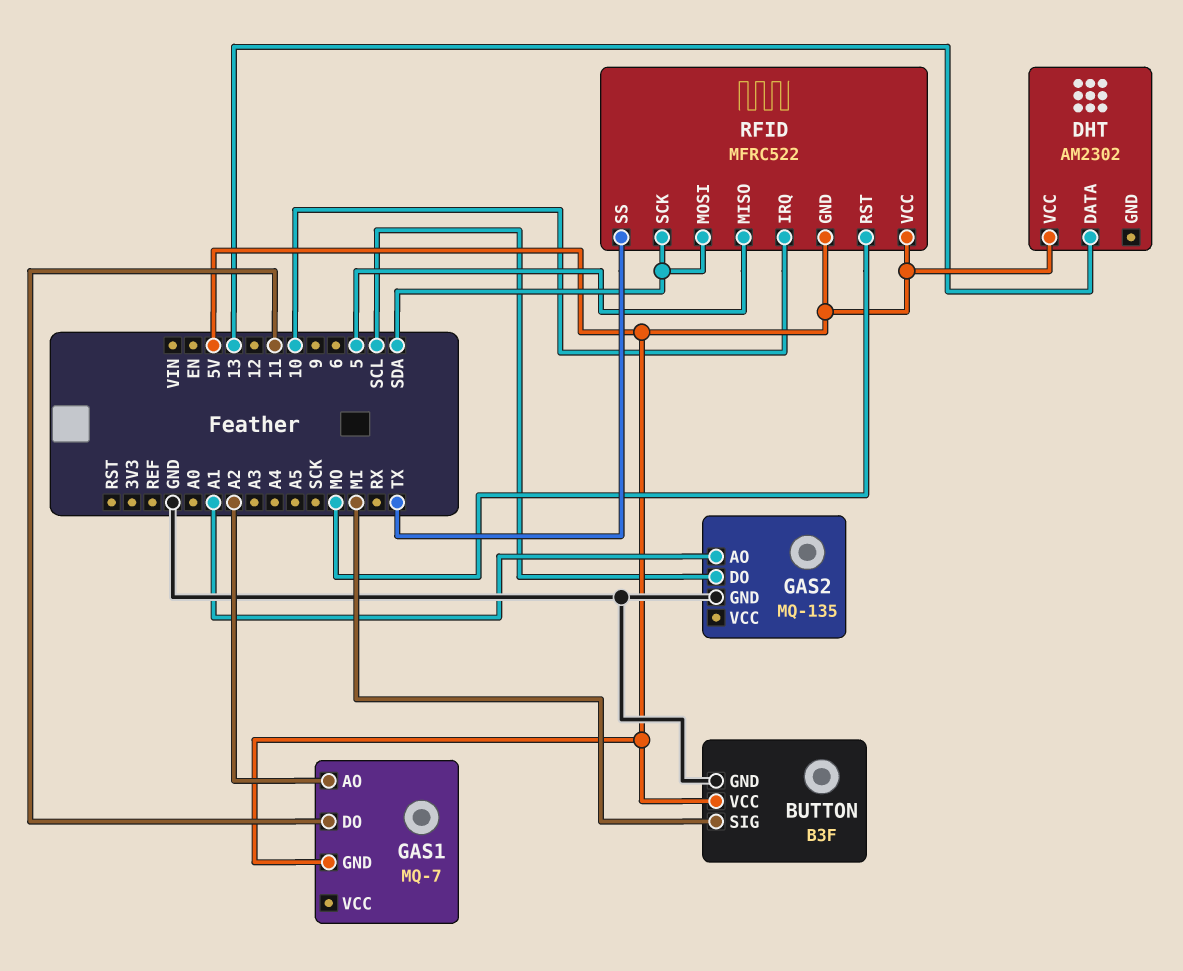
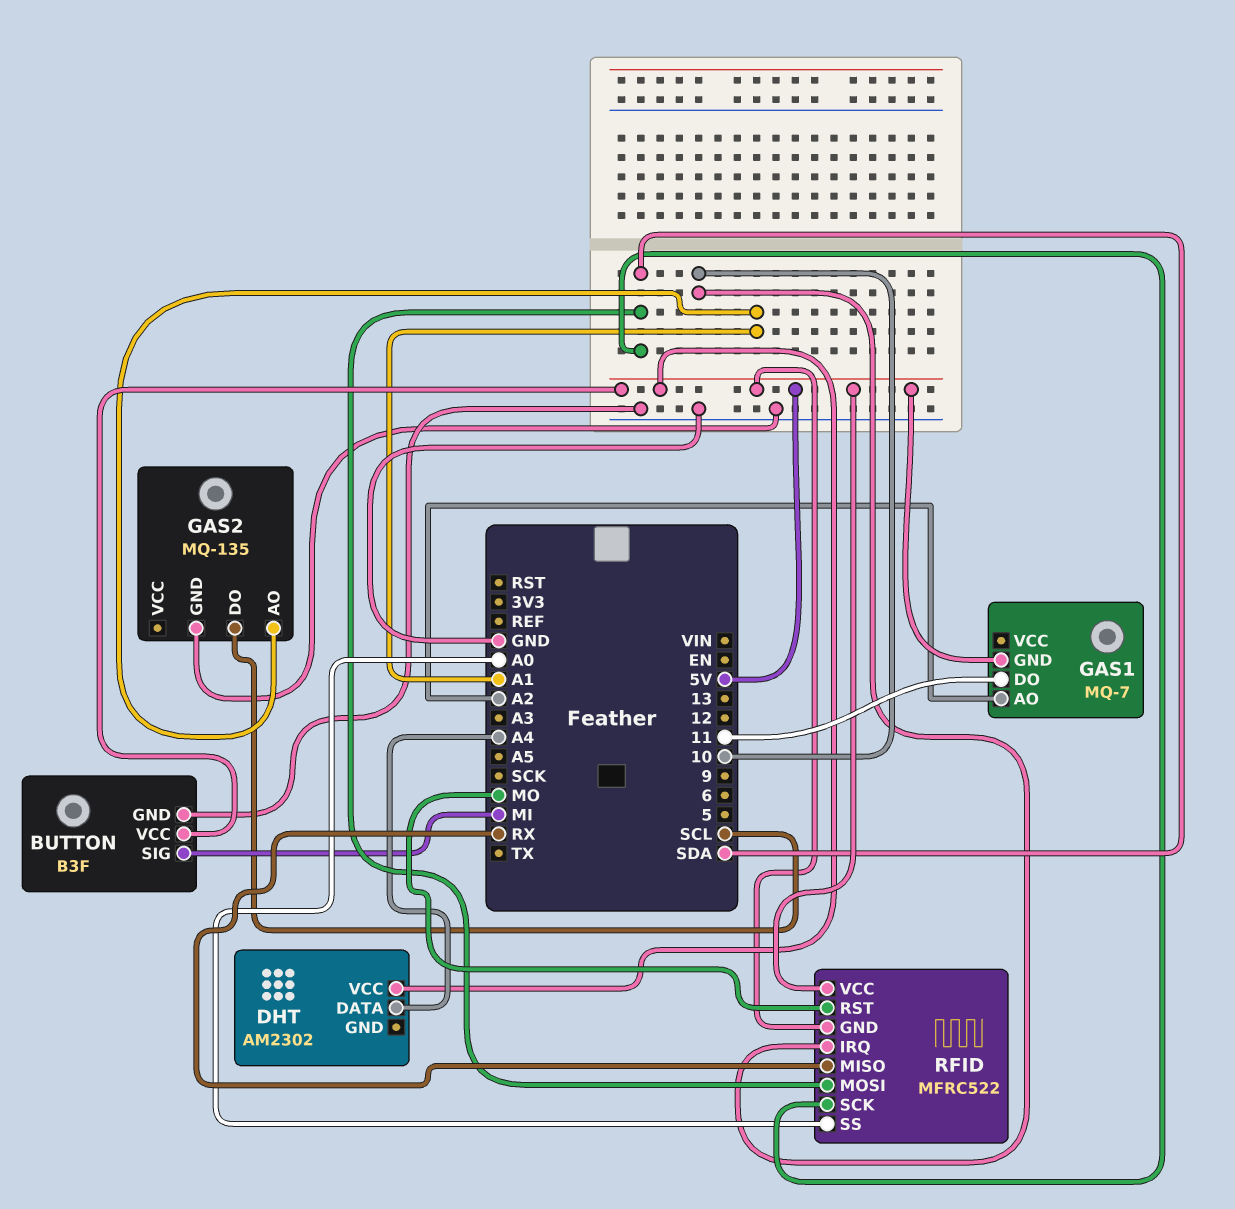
DHT pin DATA: 13 -> A4
RFID pin MISO: 5 -> RX
RFID pin SS: TX -> A0

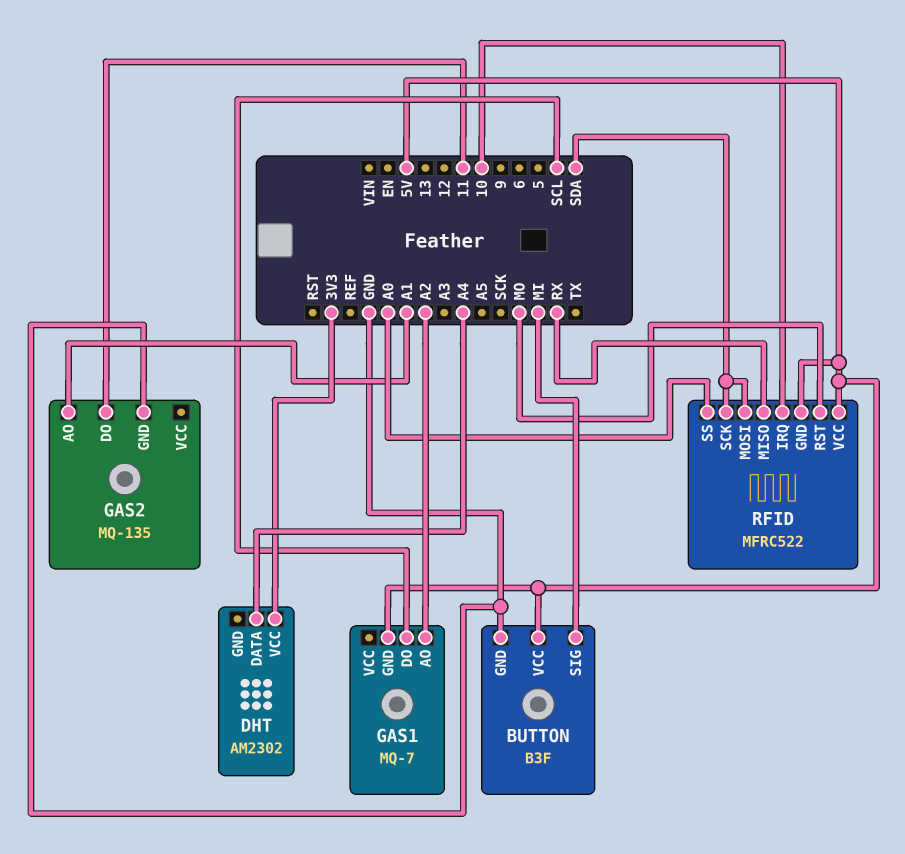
DHT pin VCC: 5V -> 3V3
GAS1 pin DO: 11 -> SCL
GAS2 pin DO: SCL -> 11

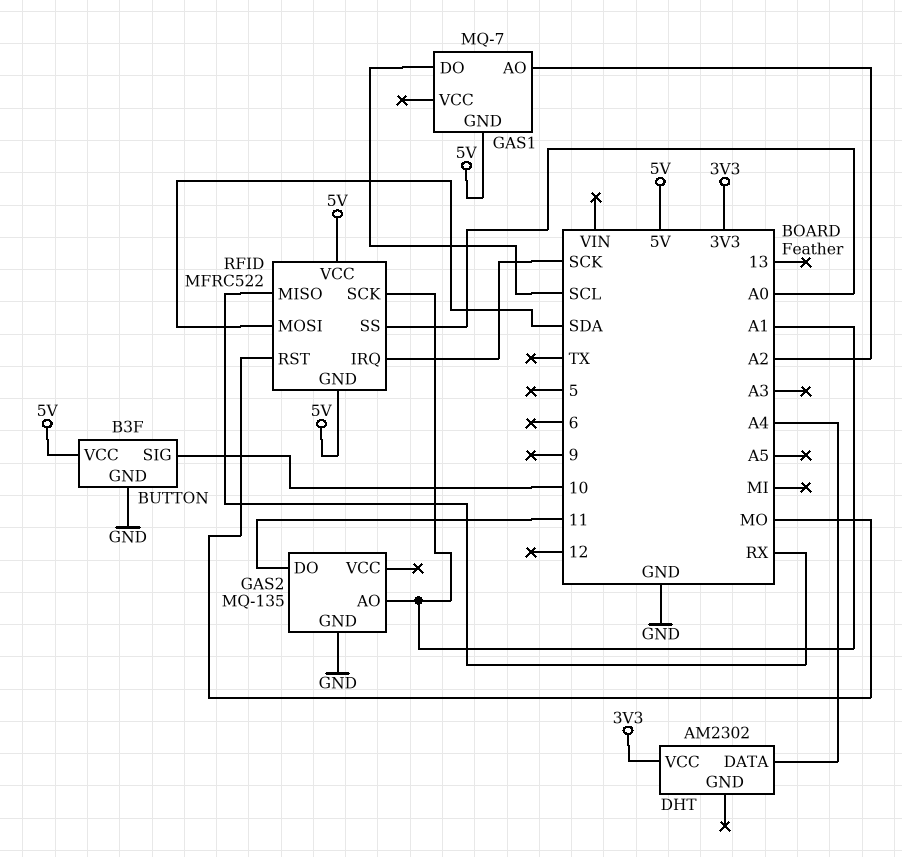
BUTTON pin SIG: MI -> 10
RFID pin IRQ: 10 -> SCK
RFID pin SCK: SDA -> A1

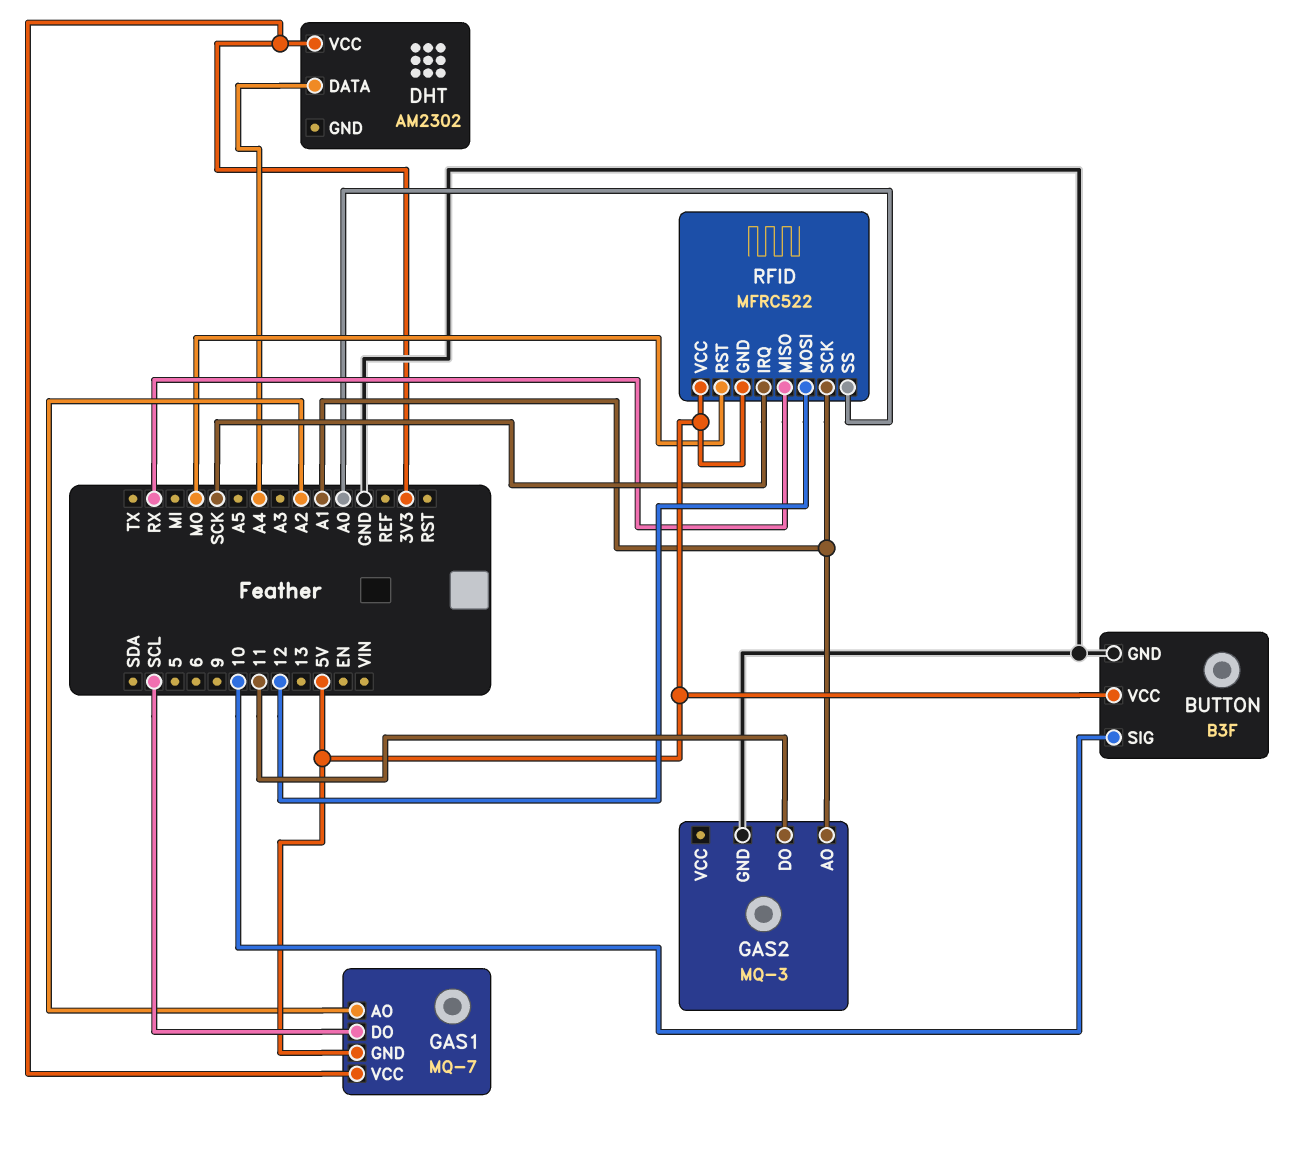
GAS1 pin VCC: none -> 3V3
GAS2: MQ-135 -> MQ-3
RFID pin MOSI: SDA -> 12

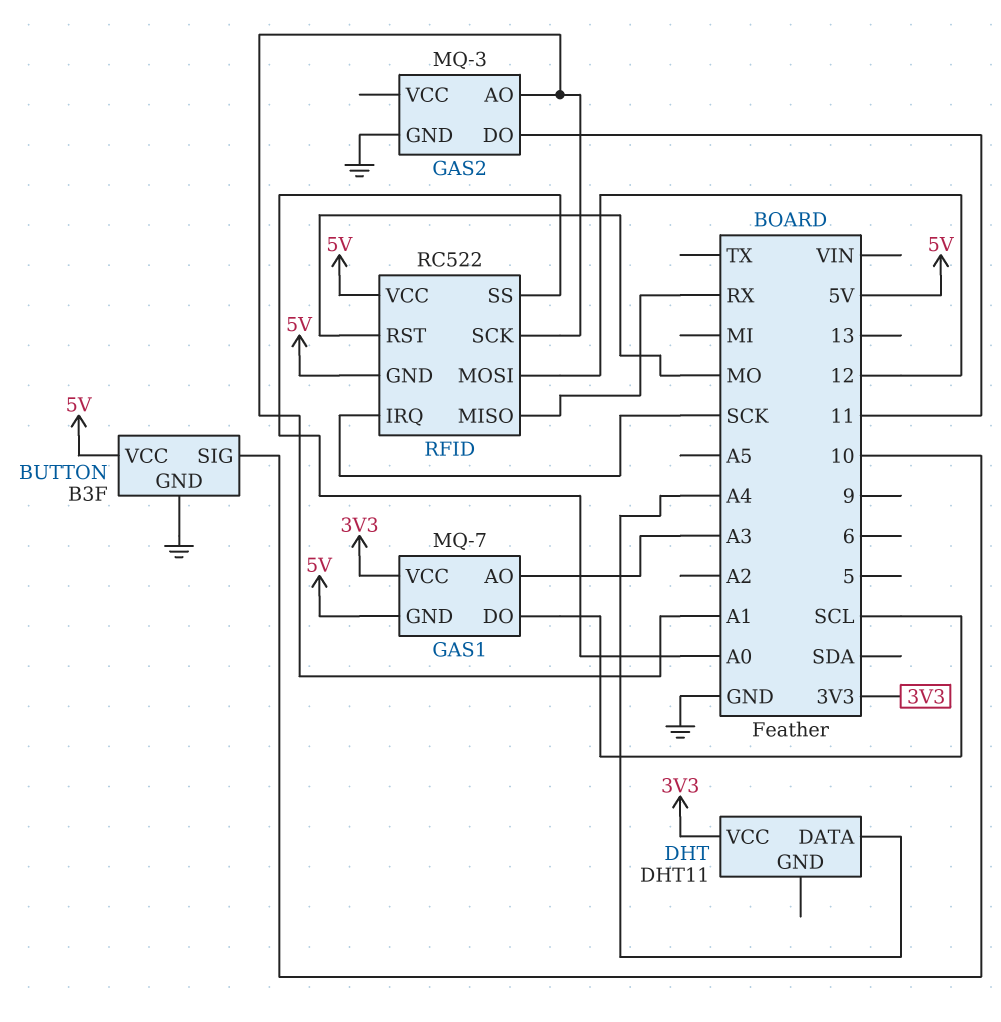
DHT: AM2302 -> DHT11
GAS1 pin AO: A2 -> A3
RFID: MFRC522 -> RC522

